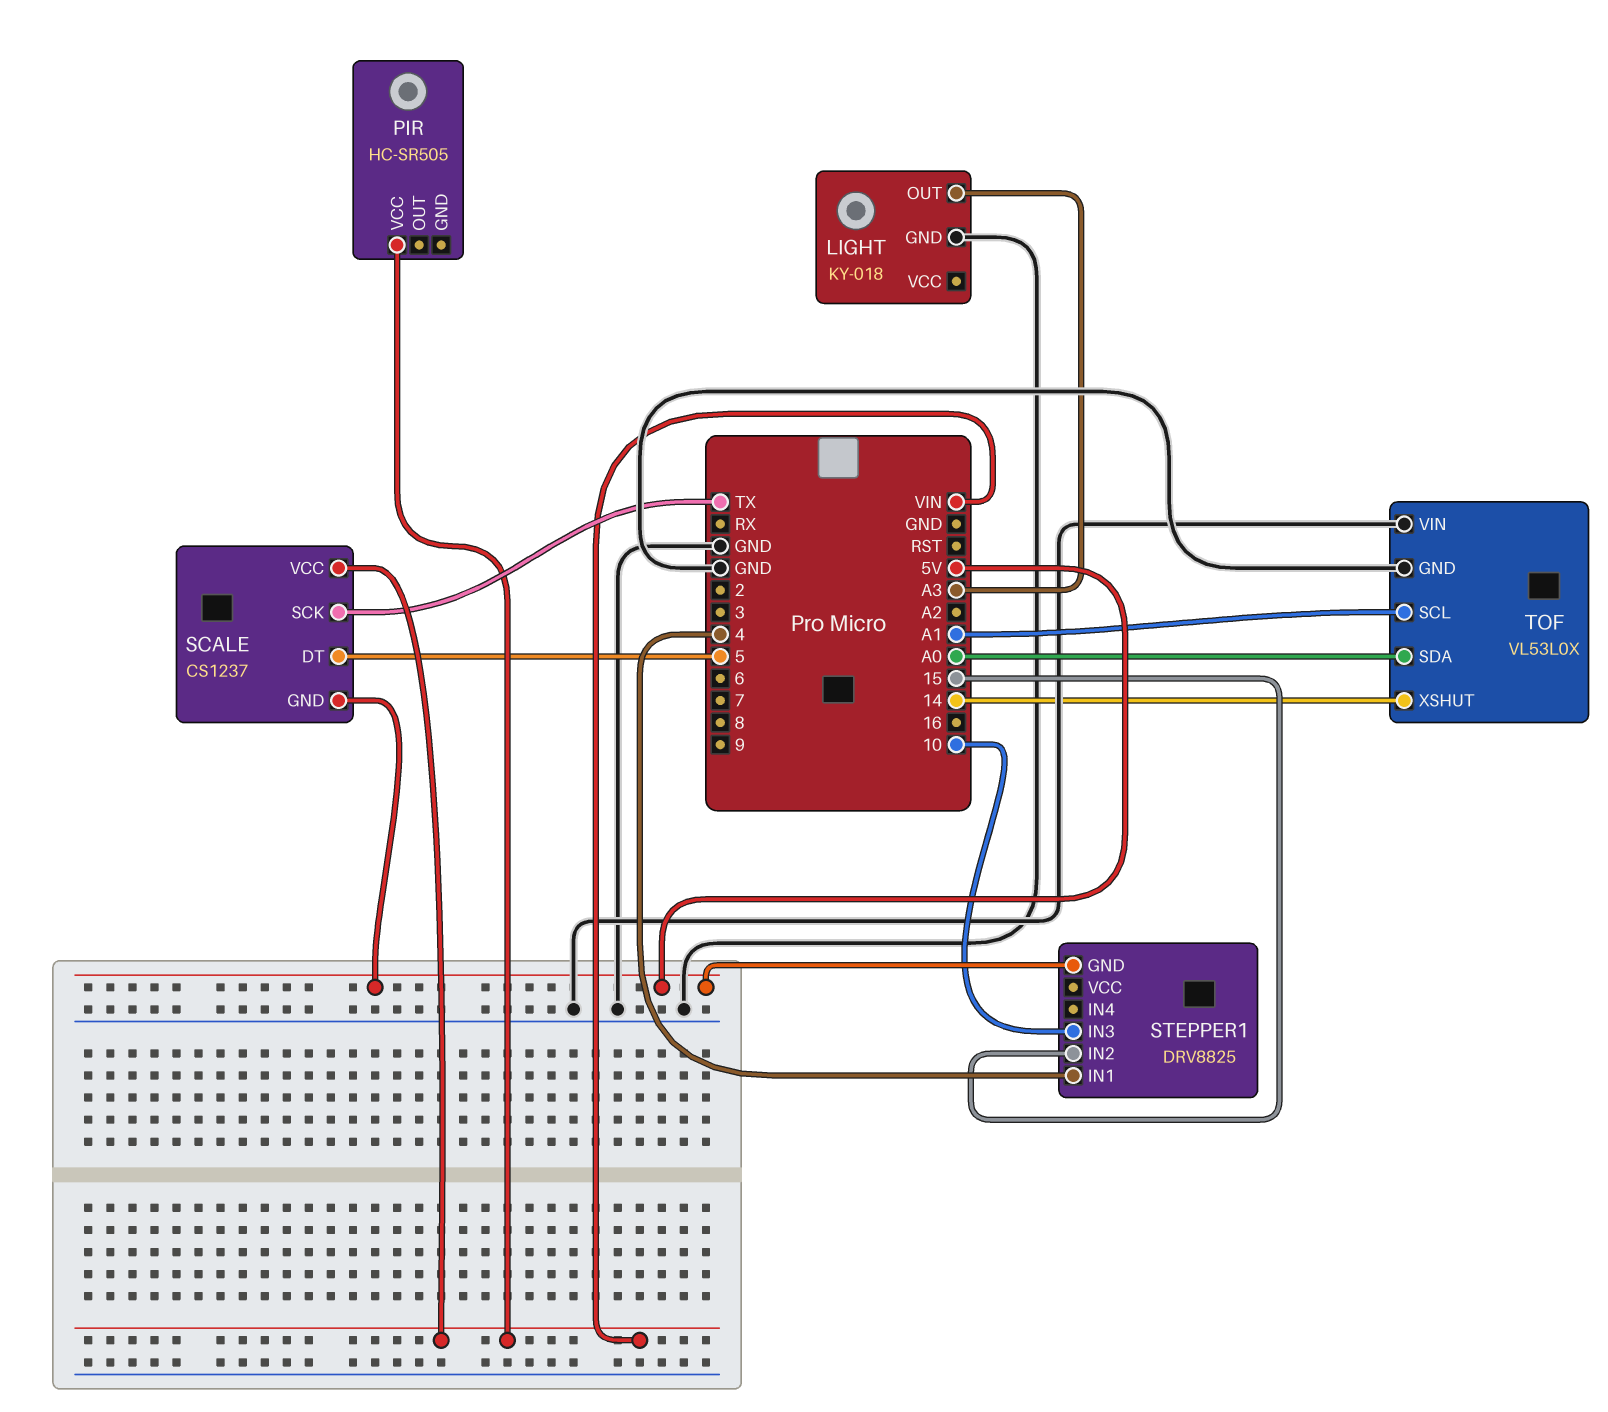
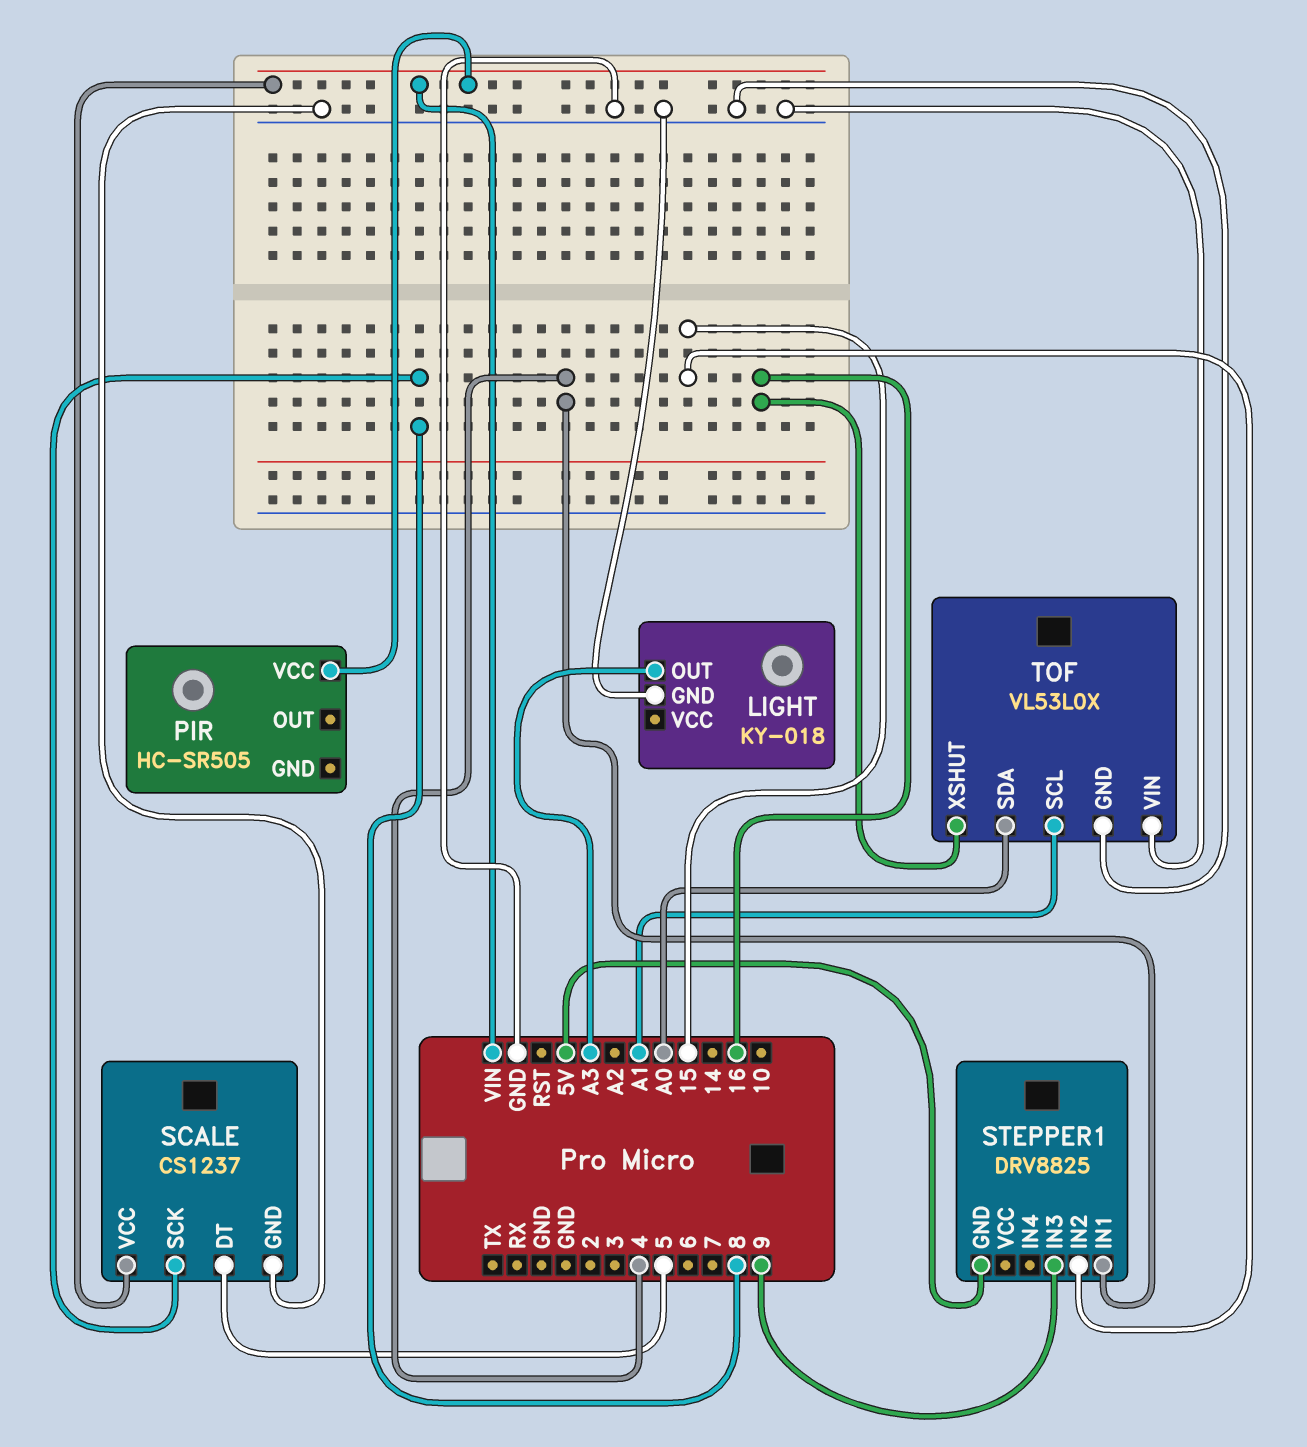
SCALE pin GND: 5V -> GND
SCALE pin SCK: TX -> 8
STEPPER1 pin IN3: 10 -> 9
TOF pin XSHUT: 14 -> 16

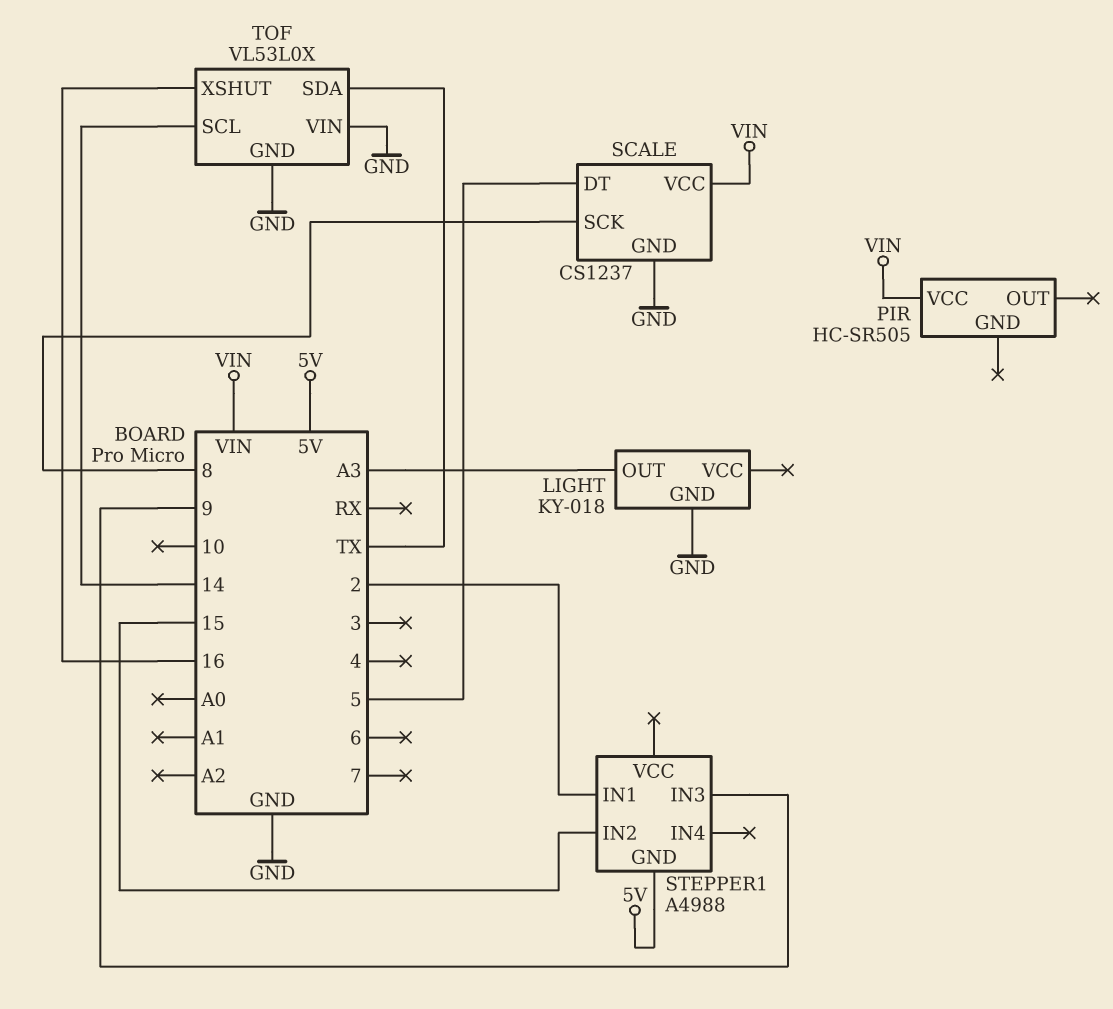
STEPPER1: DRV8825 -> A4988
STEPPER1 pin IN1: 4 -> 2
TOF pin SCL: A1 -> 14
TOF pin SDA: A0 -> TX

